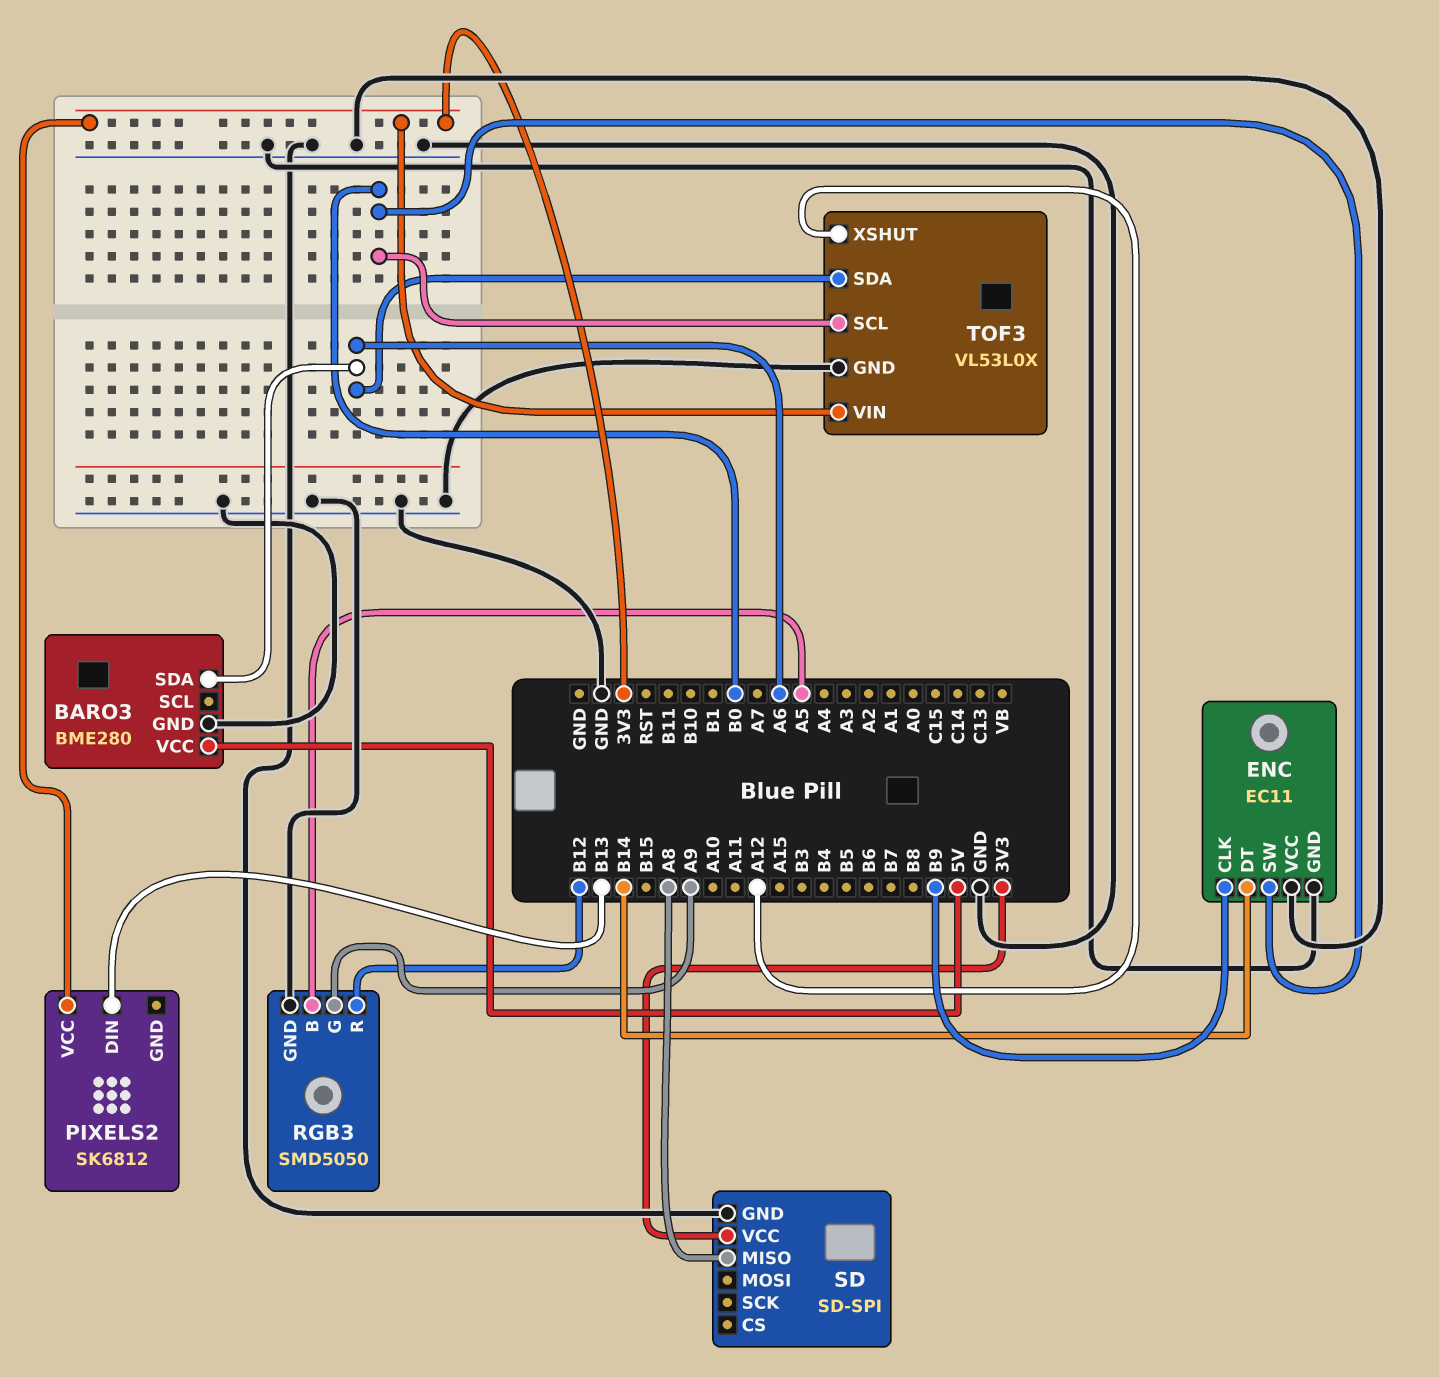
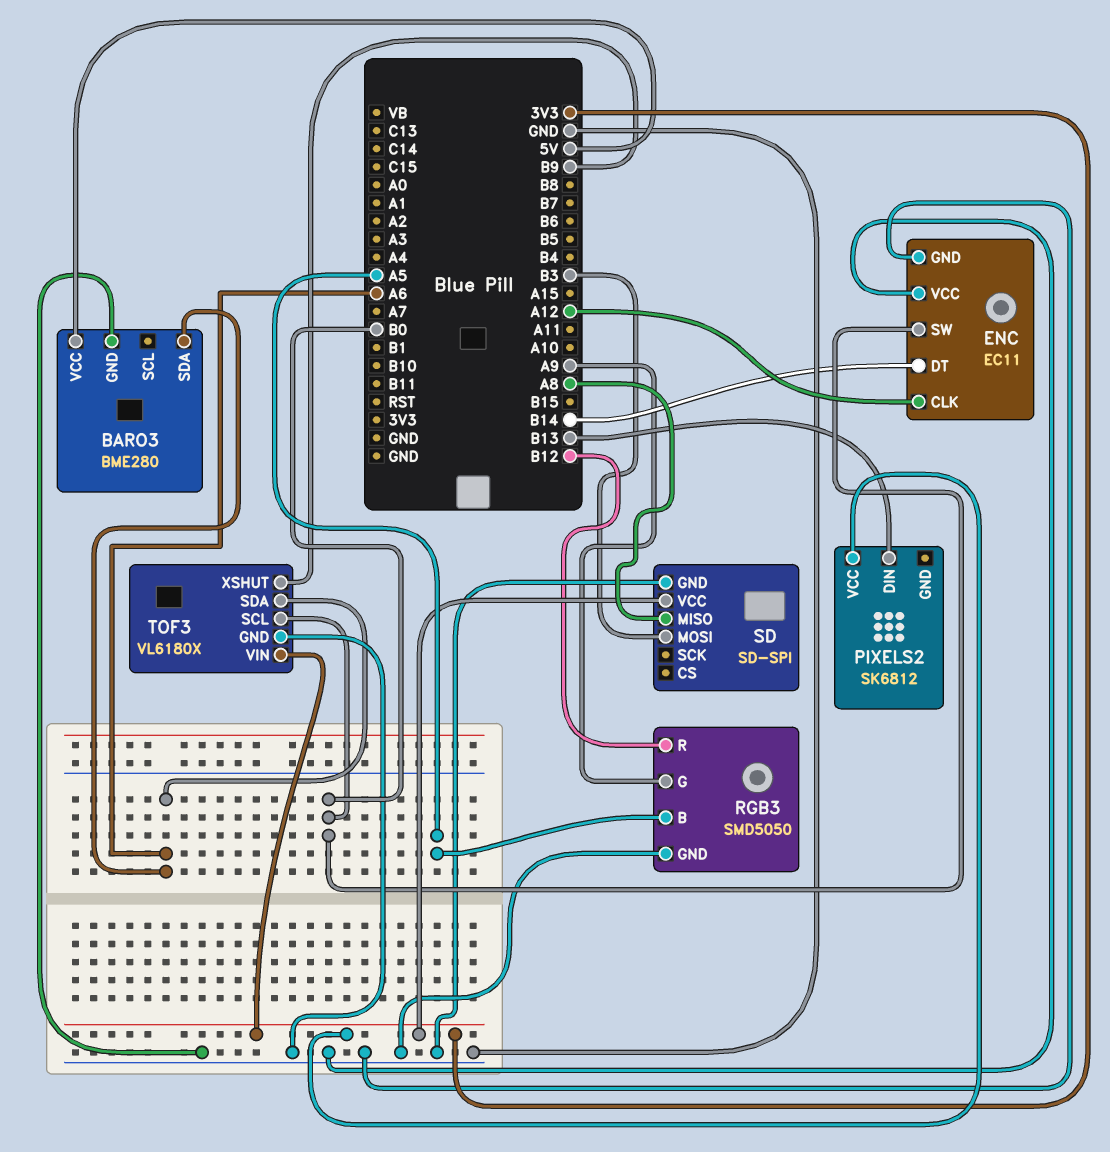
ENC pin CLK: B9 -> A12
SD pin MOSI: none -> B3
TOF3: VL53L0X -> VL6180X
TOF3 pin XSHUT: A12 -> B9

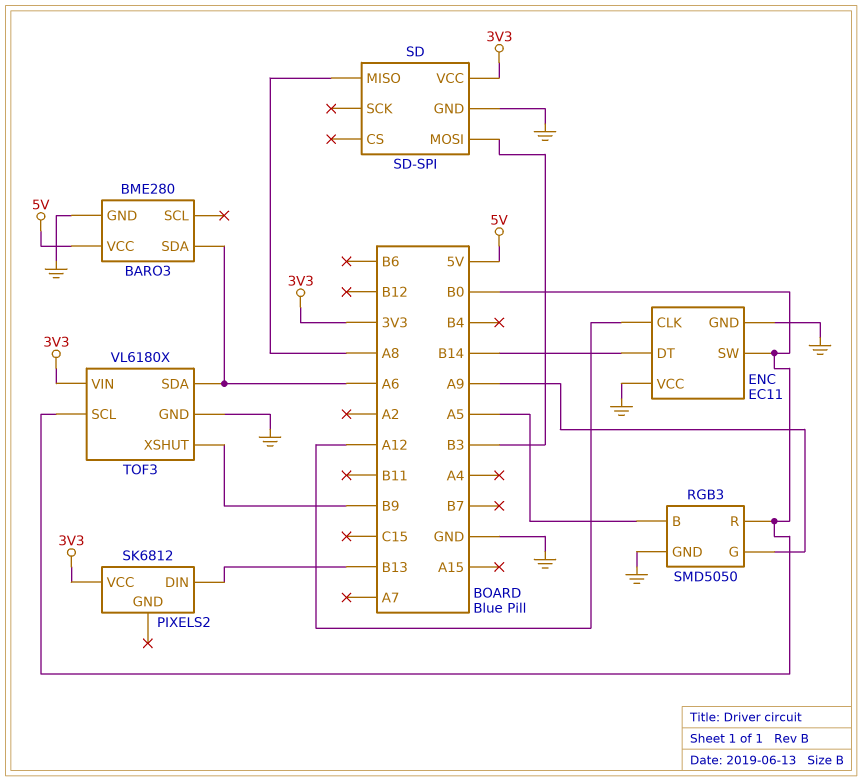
RGB3 pin R: B12 -> B0

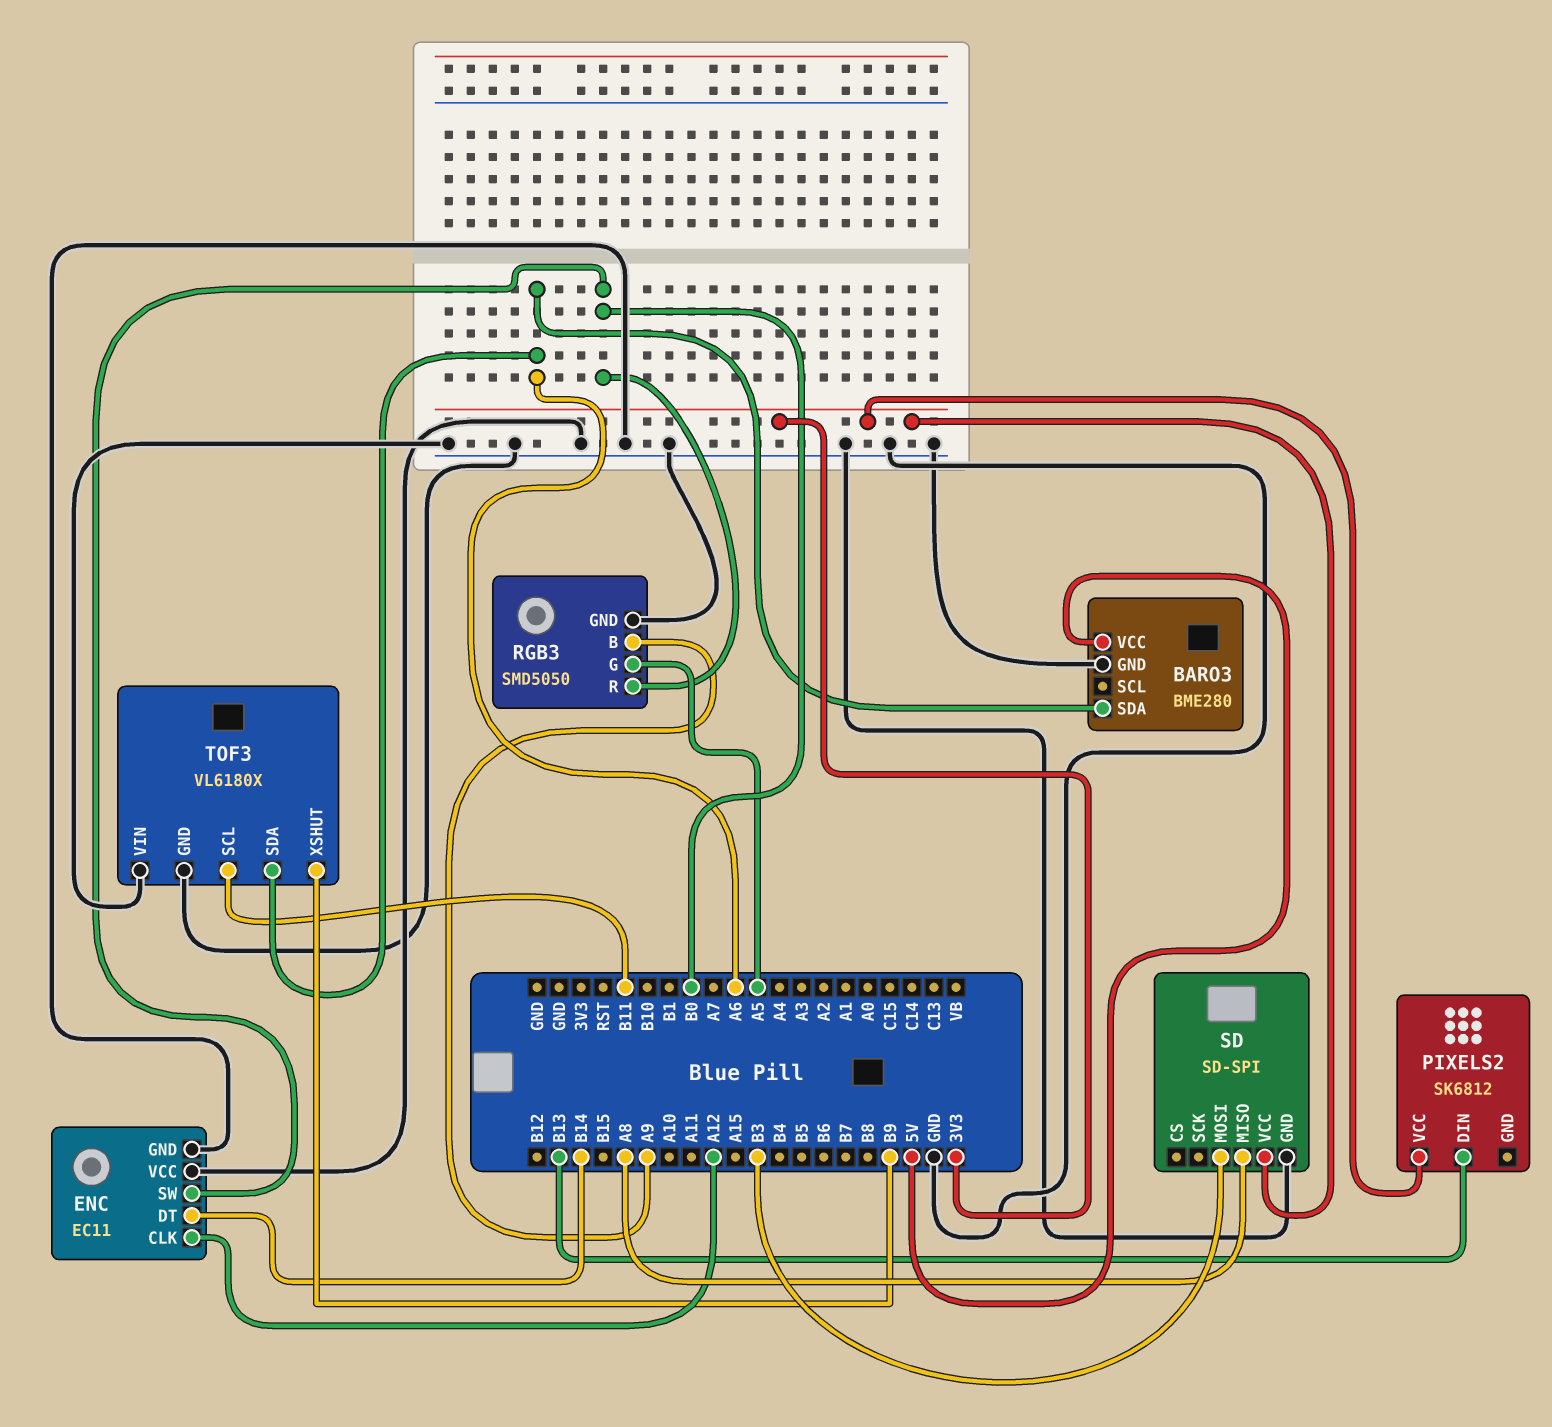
RGB3 pin B: A5 -> A9
RGB3 pin G: A9 -> A5
TOF3 pin SCL: B0 -> B11
TOF3 pin VIN: 3V3 -> GND

